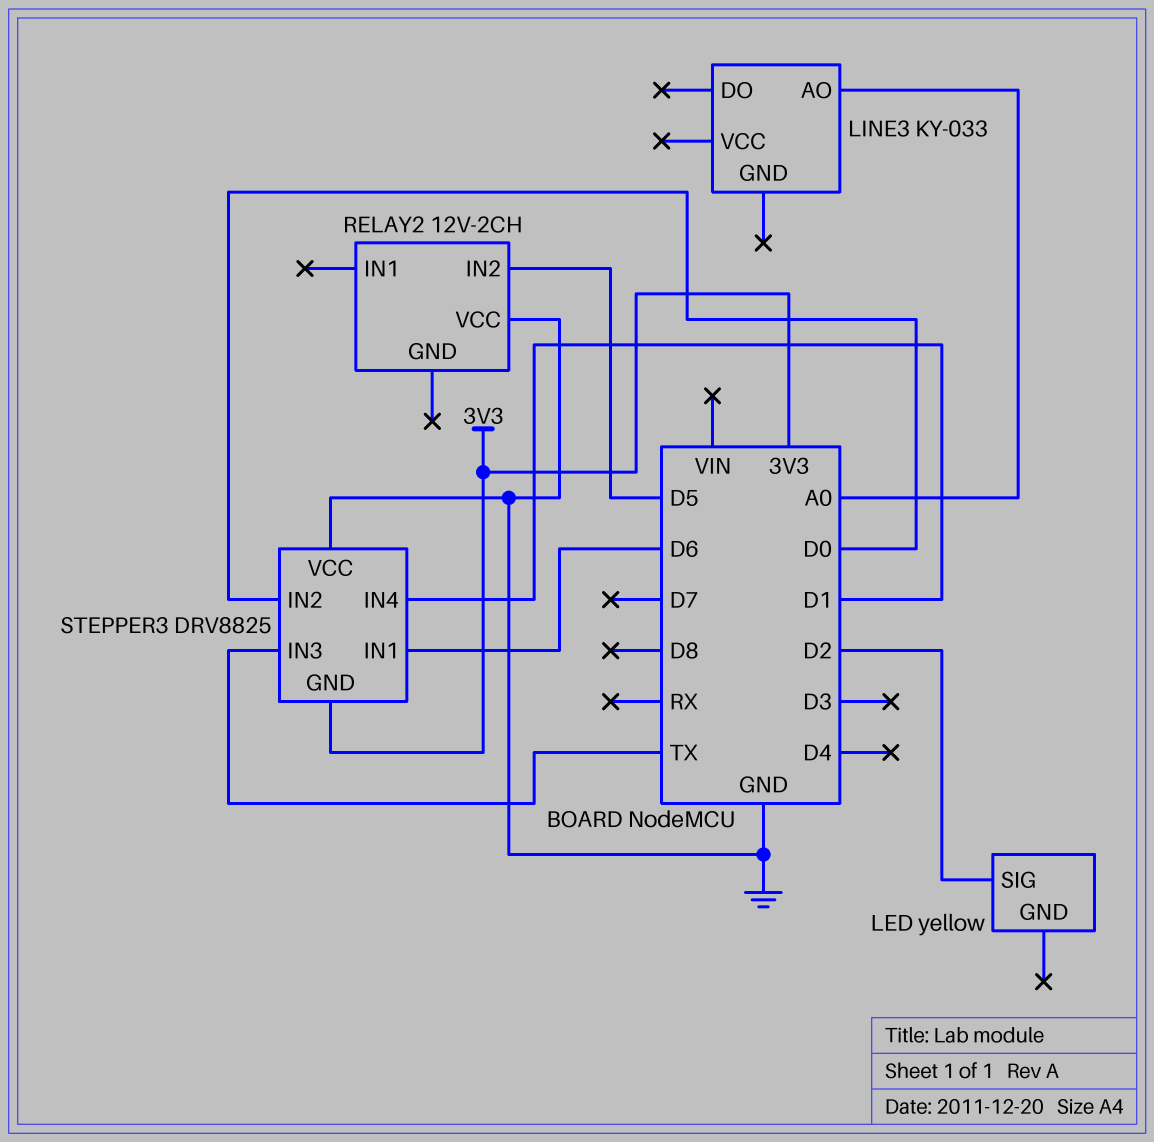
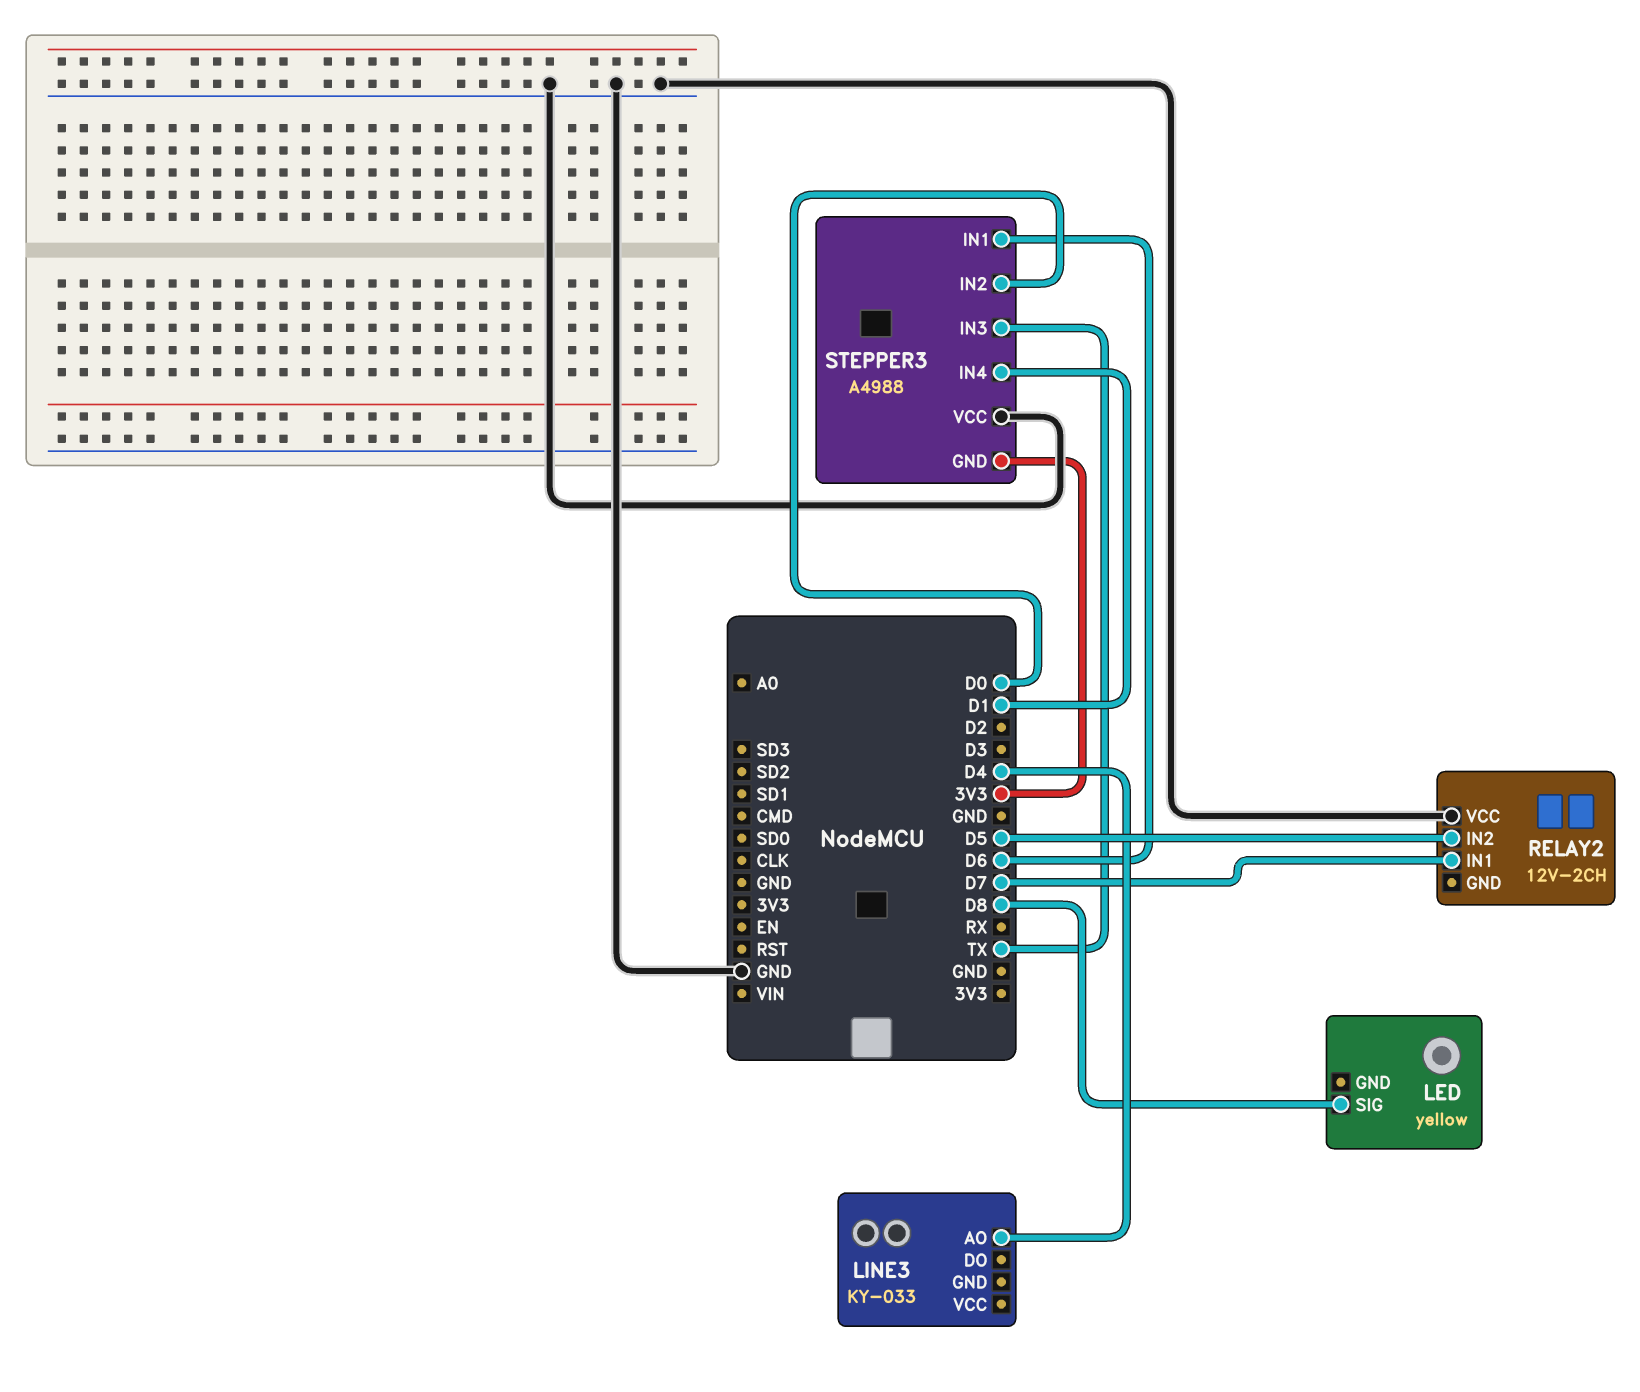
LED pin SIG: D2 -> D8
LINE3 pin AO: A0 -> D4
RELAY2 pin IN1: none -> D7
STEPPER3: DRV8825 -> A4988

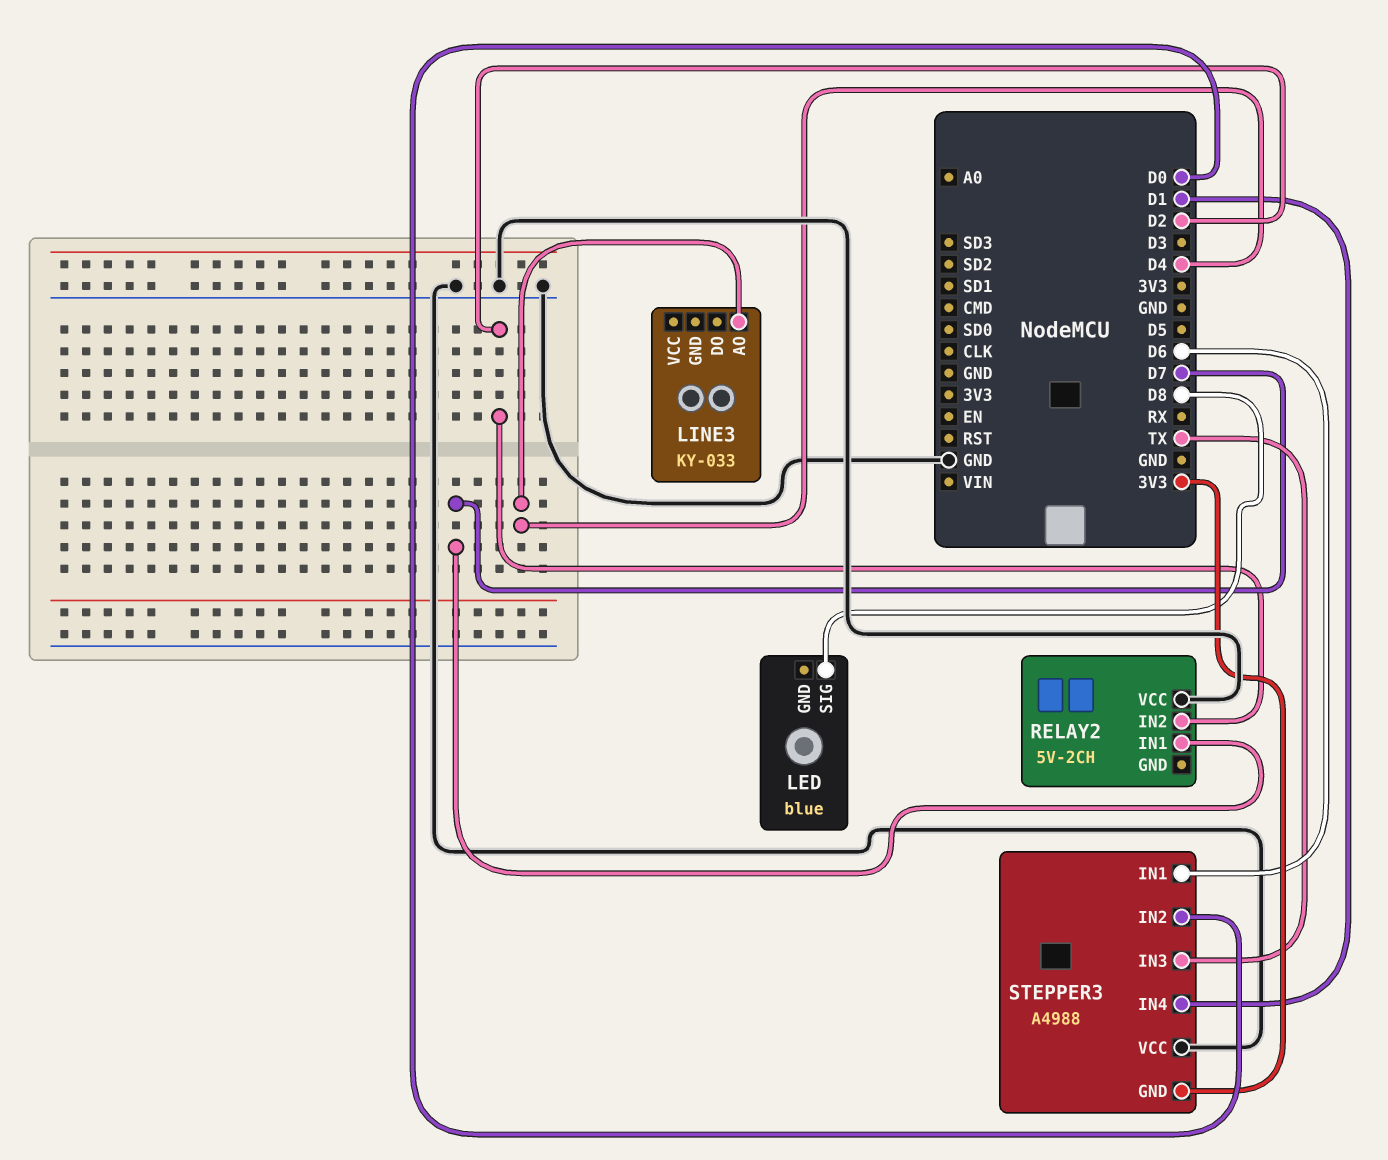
LED: yellow -> blue
RELAY2: 12V-2CH -> 5V-2CH
RELAY2 pin IN2: D5 -> D2

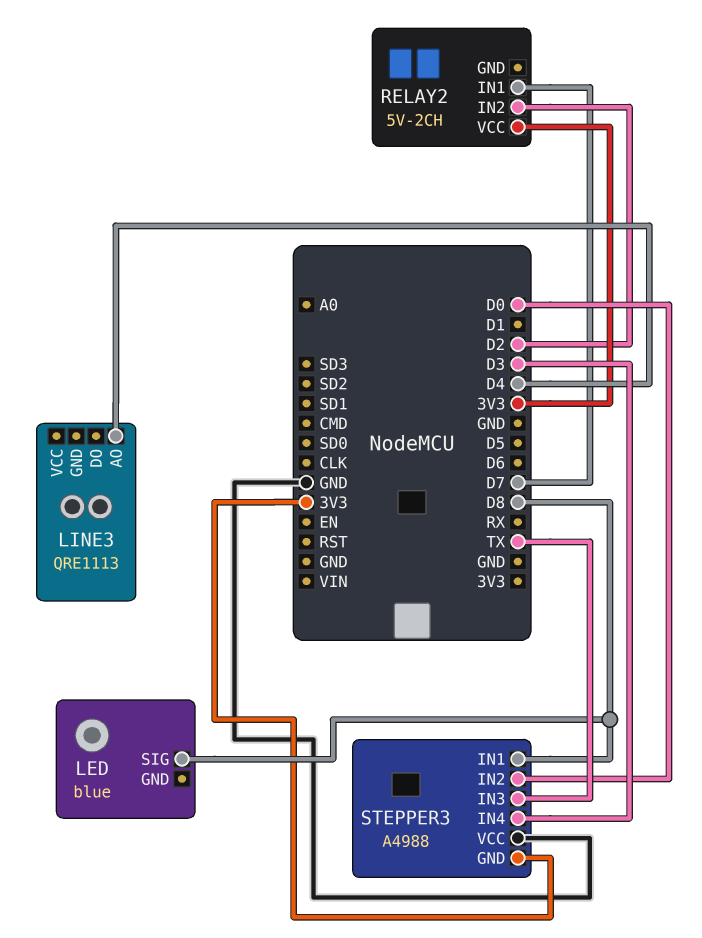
LINE3: KY-033 -> QRE1113
RELAY2 pin VCC: GND -> 3V3
STEPPER3 pin IN1: D6 -> D8
STEPPER3 pin IN4: D1 -> D3

